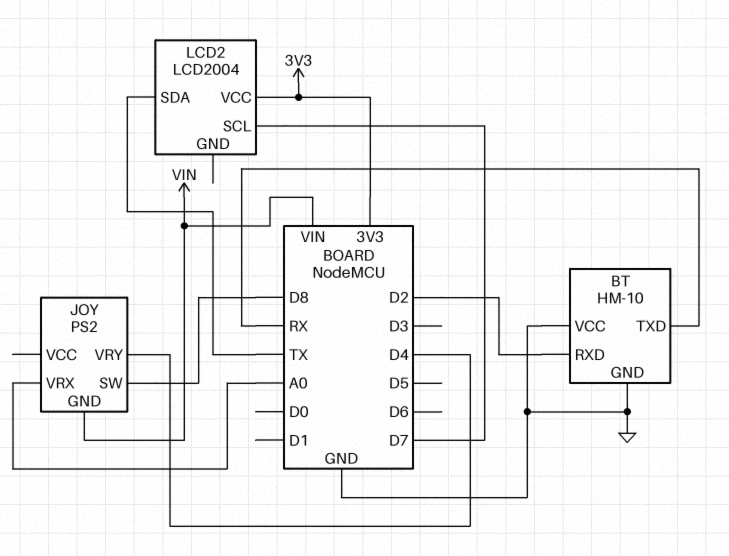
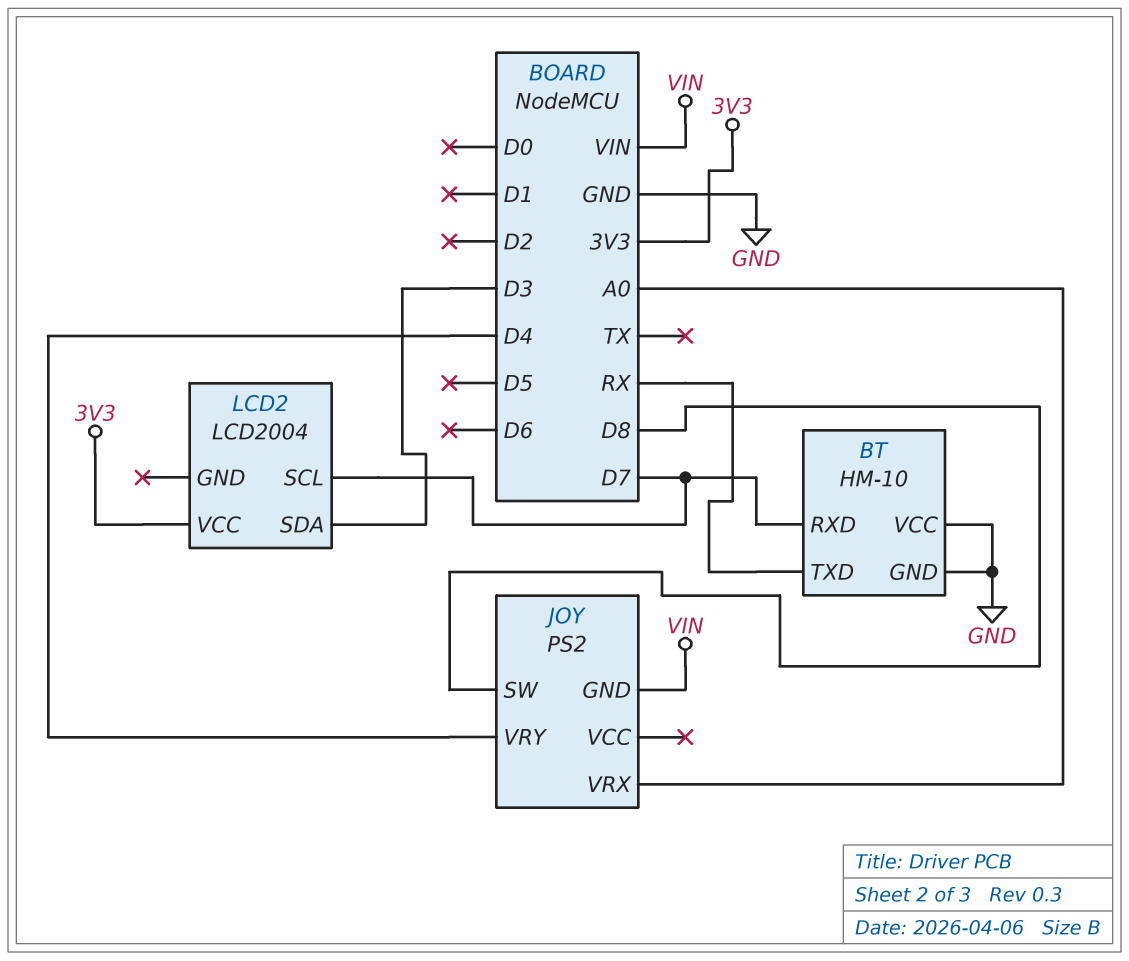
BT pin RXD: D2 -> D7
LCD2 pin SDA: TX -> D3

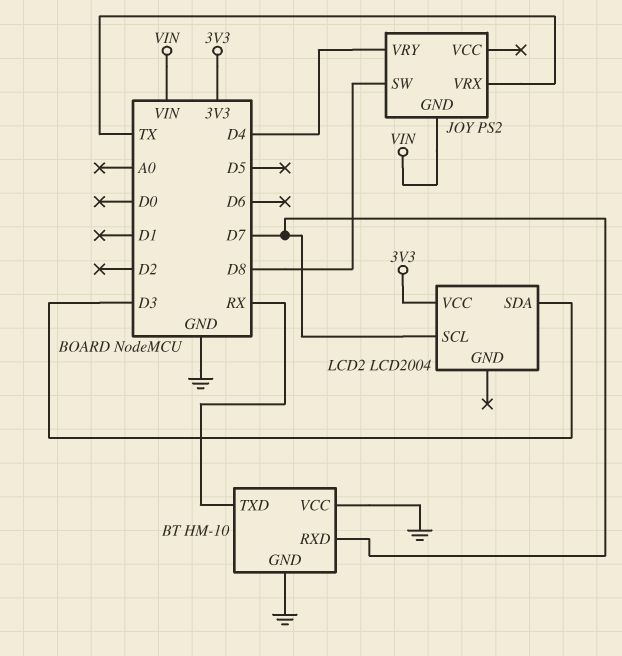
JOY pin VRX: A0 -> TX

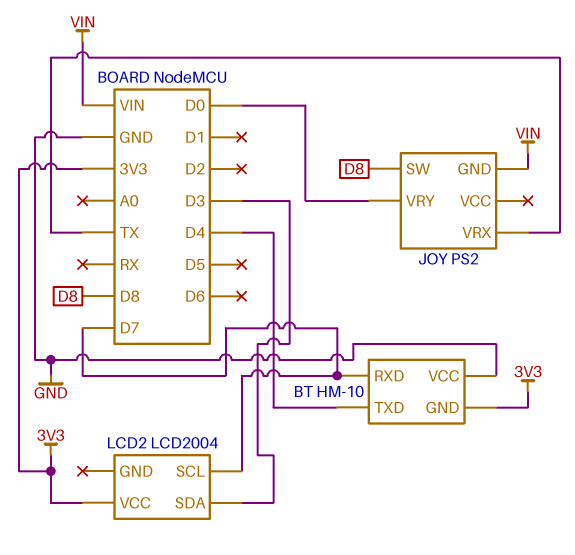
BT pin GND: GND -> 3V3
BT pin TXD: RX -> D4
JOY pin VRY: D4 -> D0

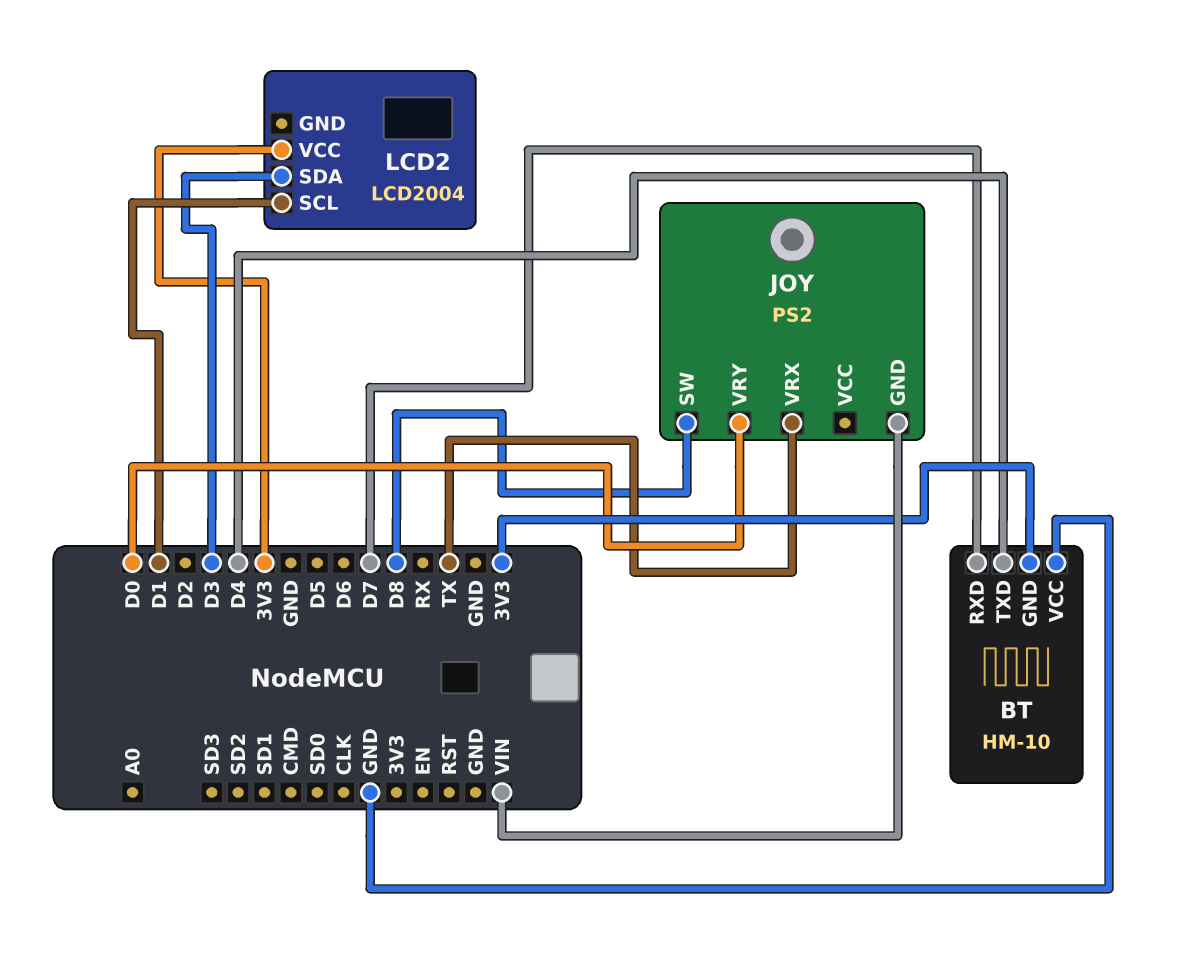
LCD2 pin SCL: D7 -> D1

